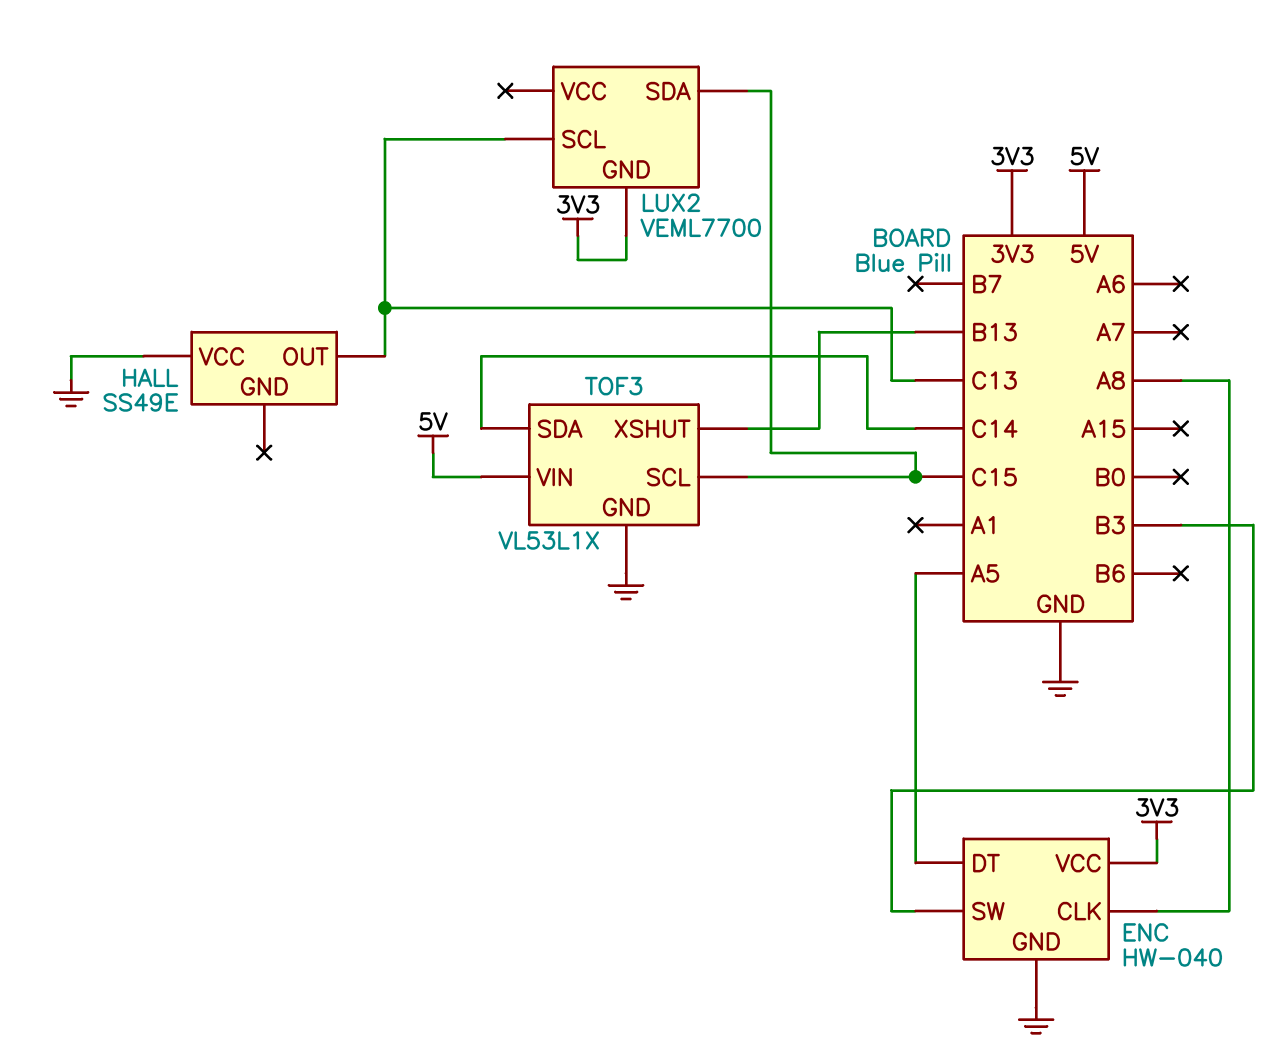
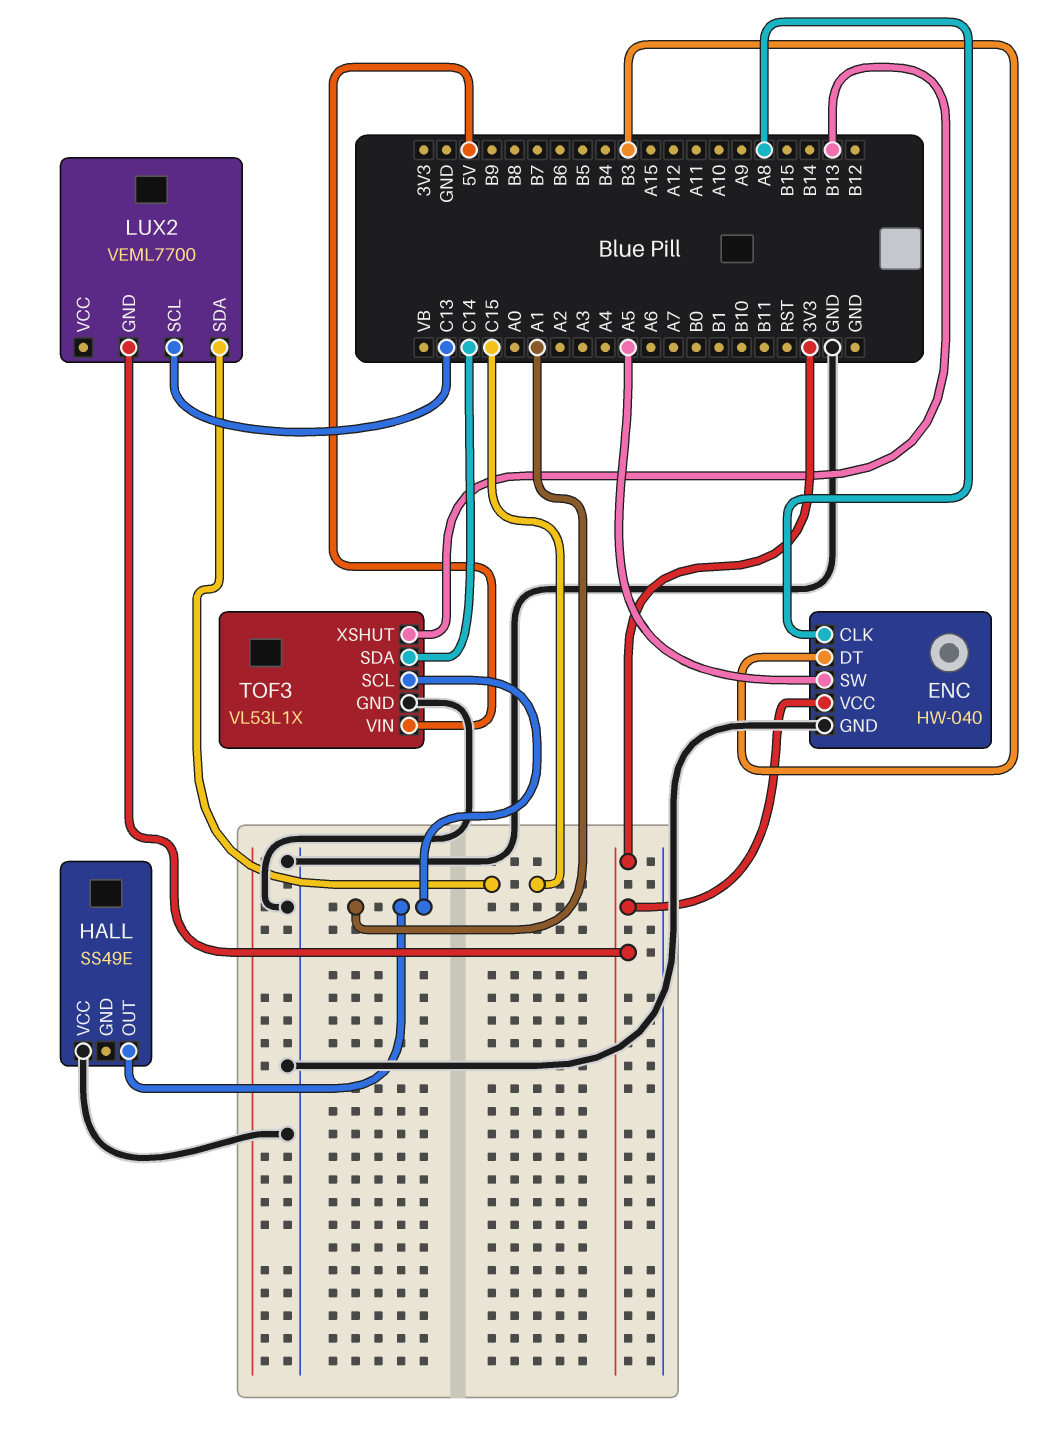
ENC pin DT: A5 -> B3
ENC pin SW: B3 -> A5
HALL pin OUT: C13 -> A1
TOF3 pin SCL: C15 -> A1

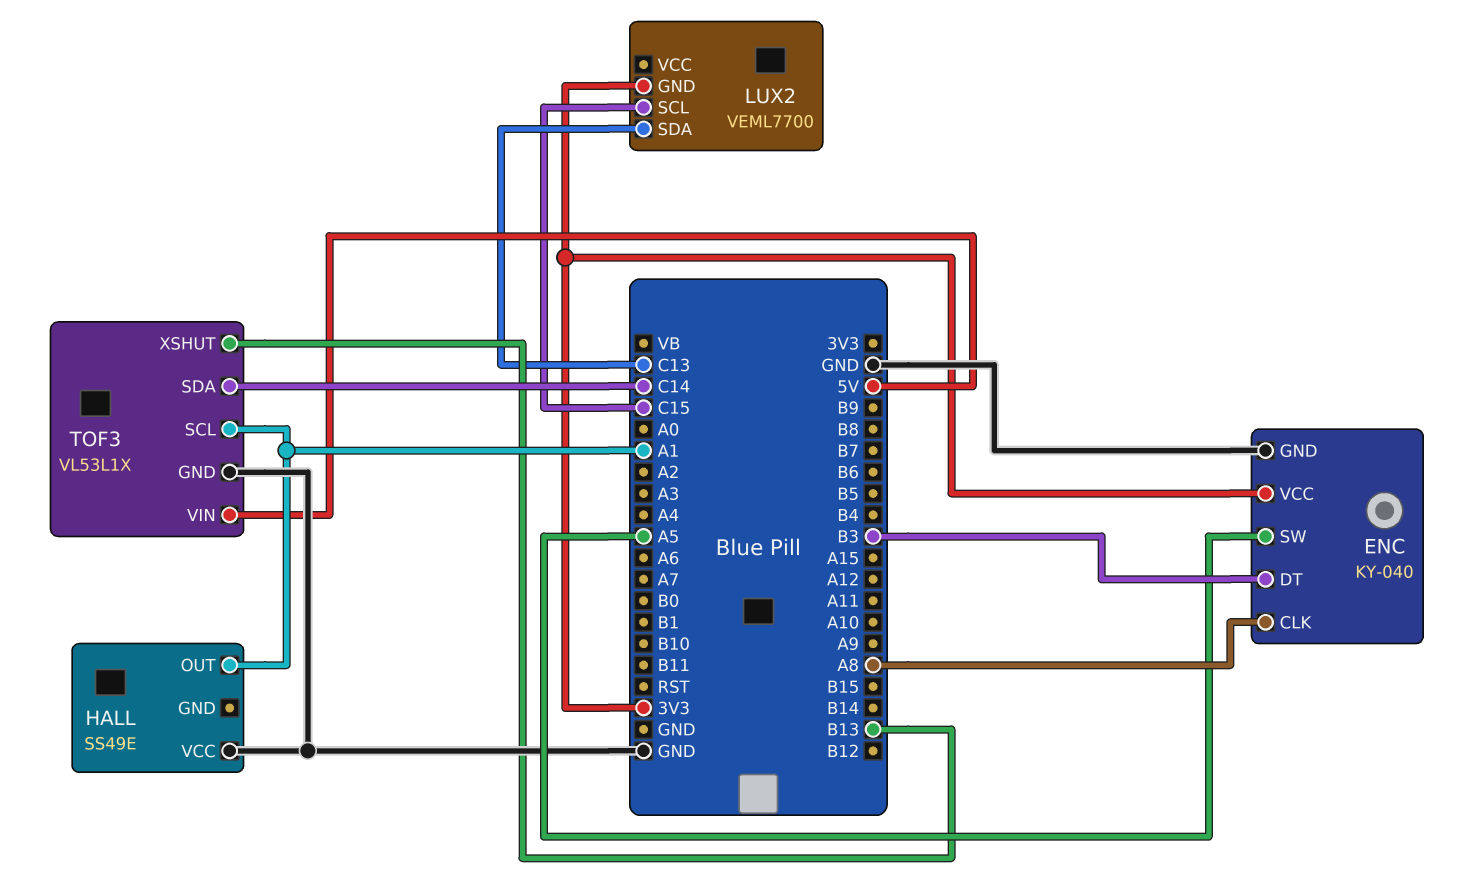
ENC: HW-040 -> KY-040
LUX2 pin SCL: C13 -> C15
LUX2 pin SDA: C15 -> C13

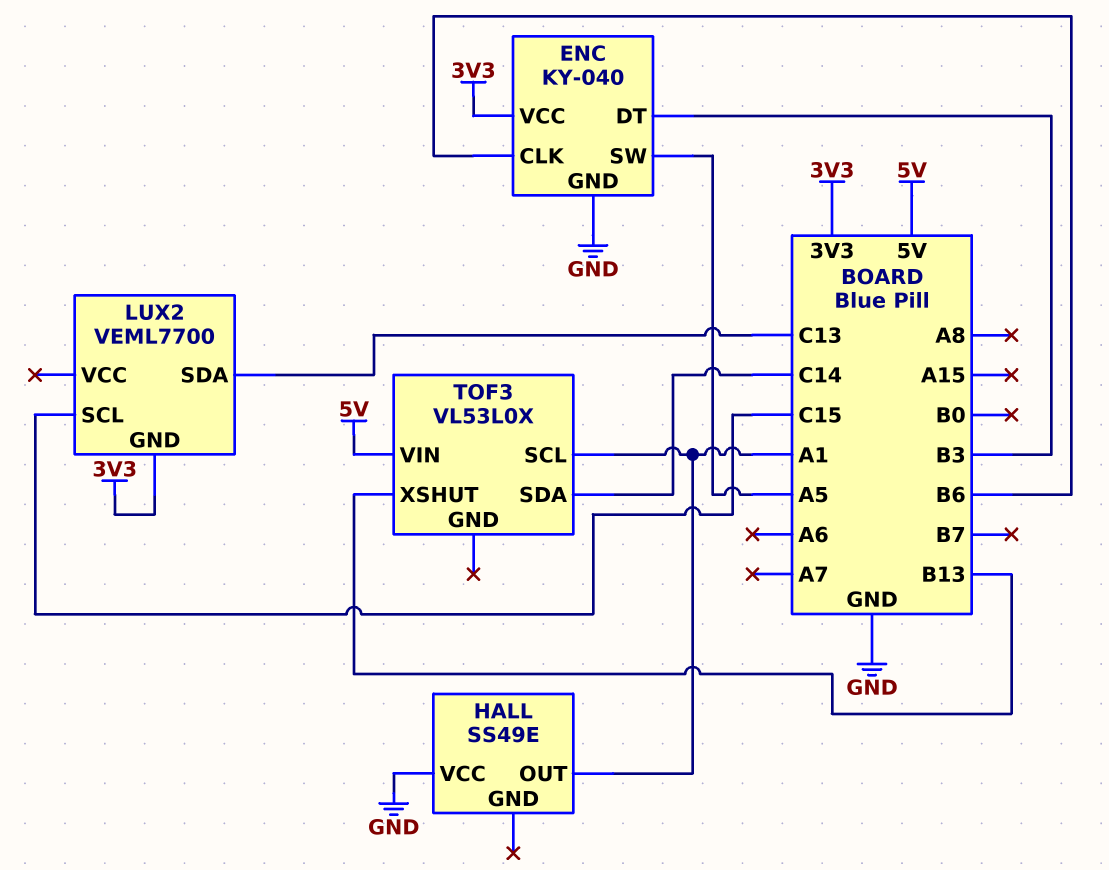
ENC pin CLK: A8 -> B6
TOF3: VL53L1X -> VL53L0X
TOF3 pin GND: GND -> none

